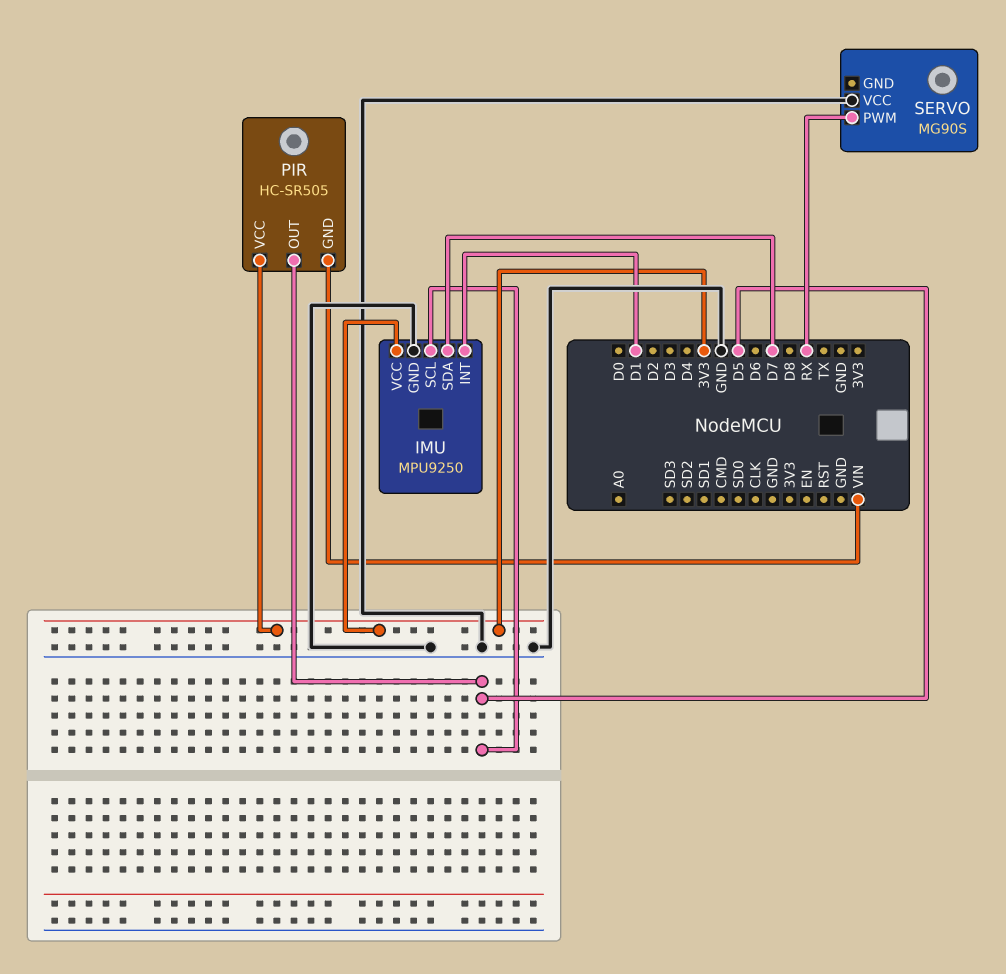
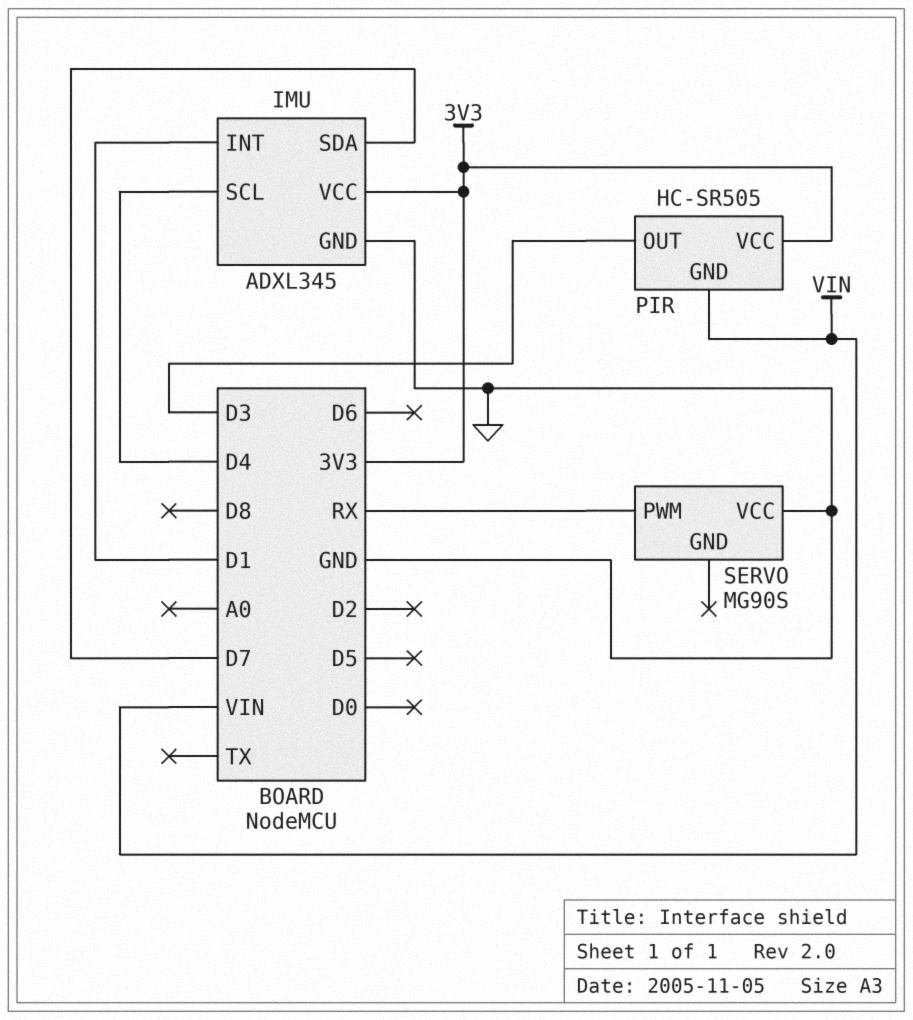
IMU: MPU9250 -> ADXL345
IMU pin SCL: D5 -> D4
PIR pin OUT: D5 -> D3

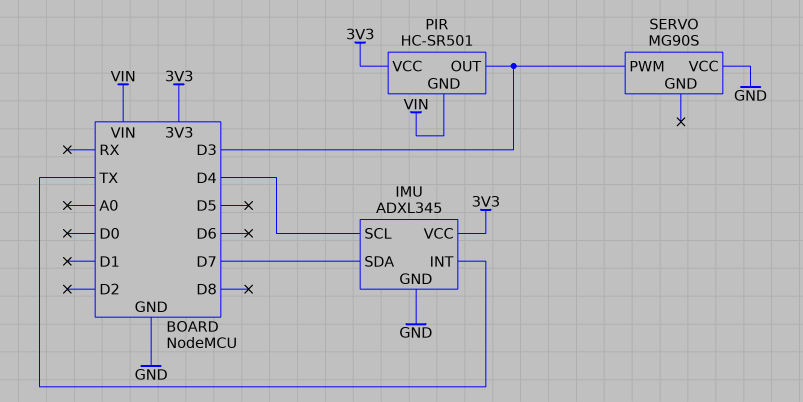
IMU pin INT: D1 -> TX
PIR: HC-SR505 -> HC-SR501
SERVO pin PWM: RX -> D3

